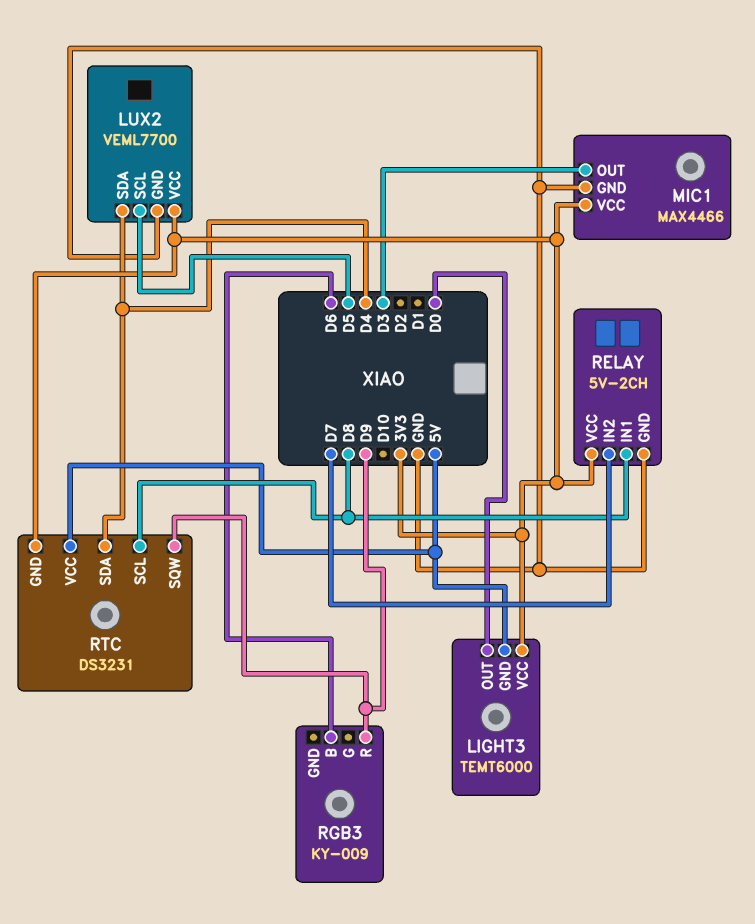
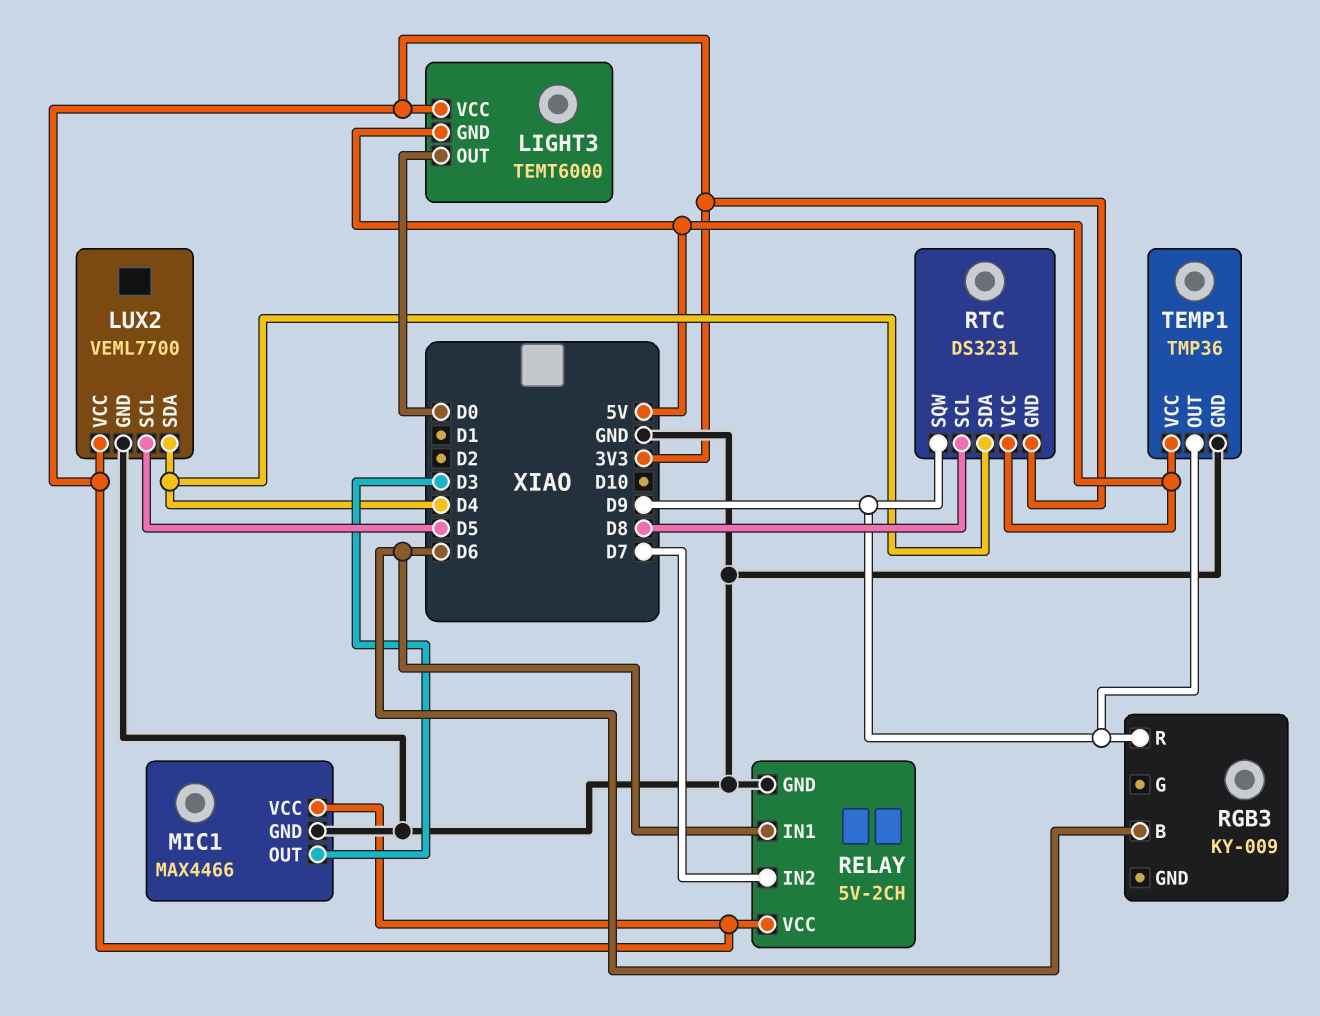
RELAY pin IN1: D8 -> D6
TEMP1: none -> TMP36
TEMP1 pin GND: none -> GND
TEMP1 pin OUT: none -> D9
TEMP1 pin VCC: none -> 5V

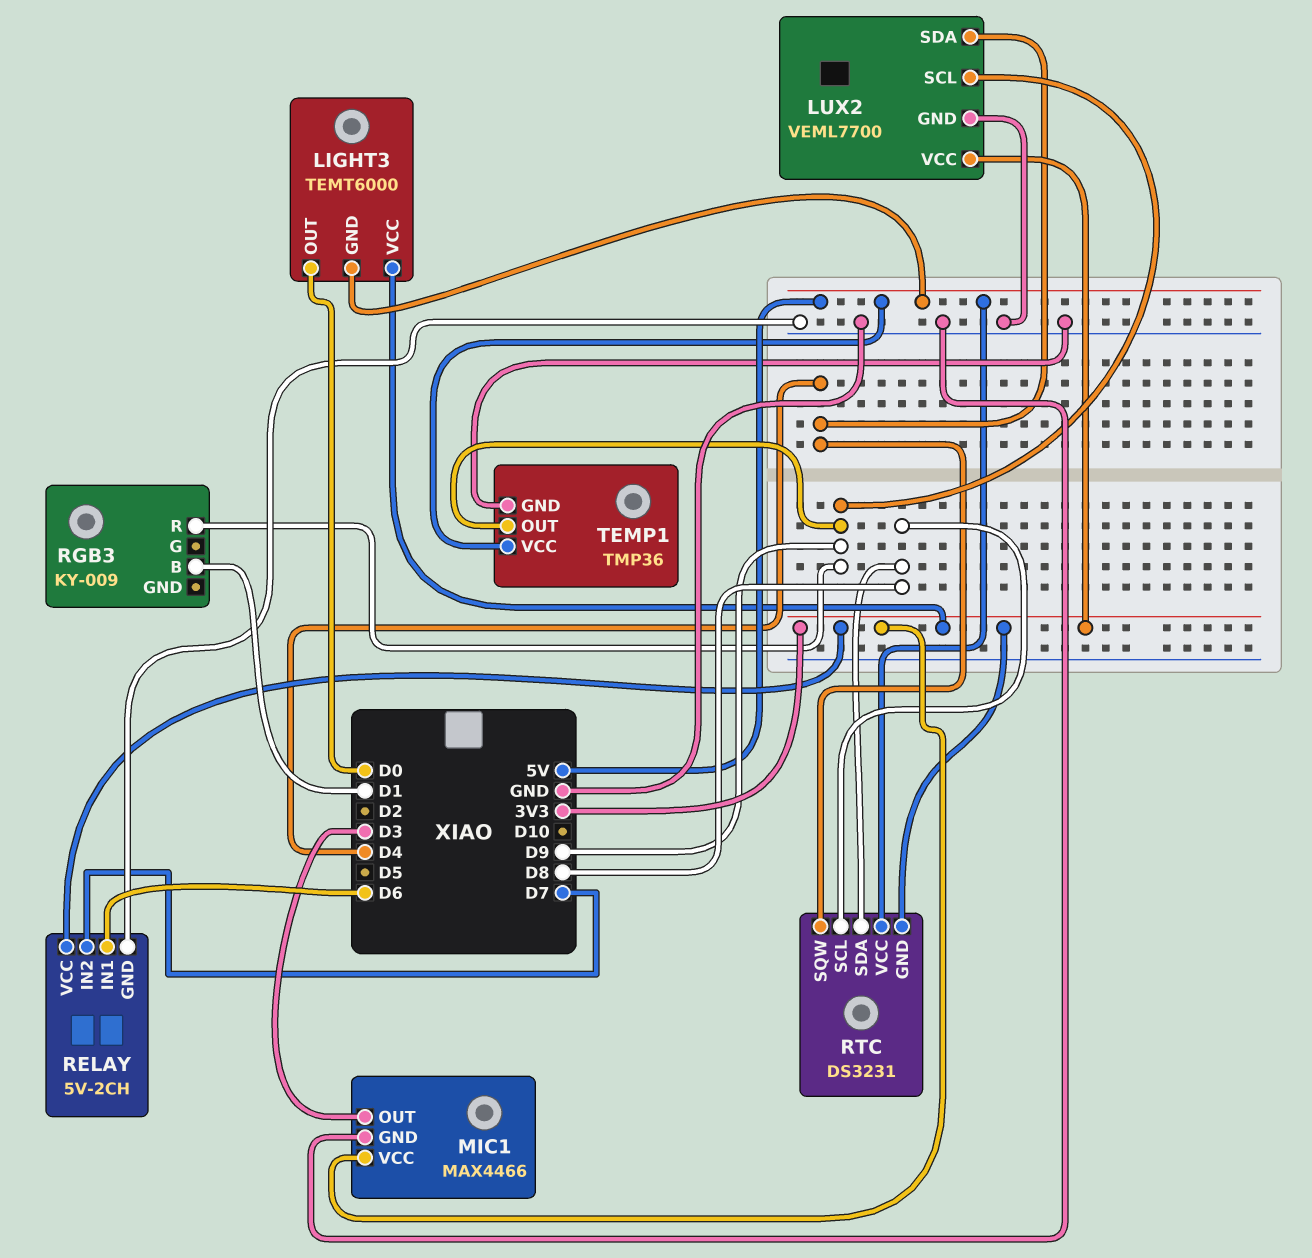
LUX2 pin SCL: D5 -> D9
RGB3 pin B: D6 -> D1
RTC pin SDA: D4 -> D8
RTC pin SQW: D9 -> D4

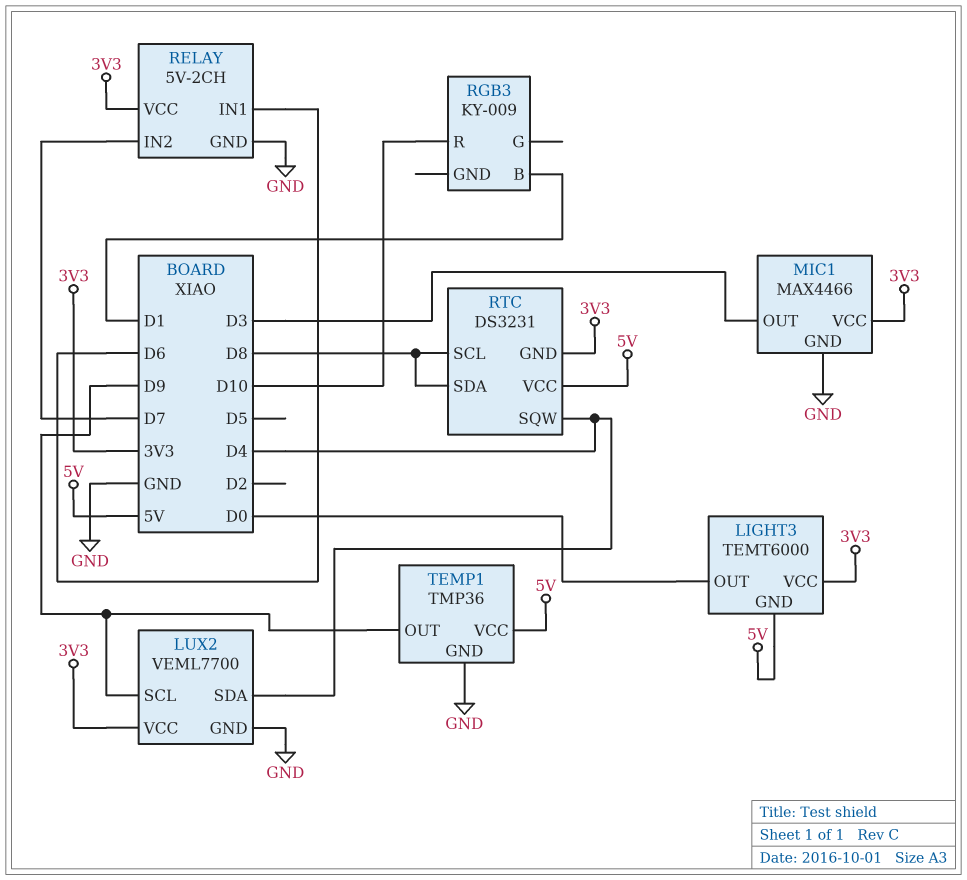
RGB3 pin R: D9 -> D10

